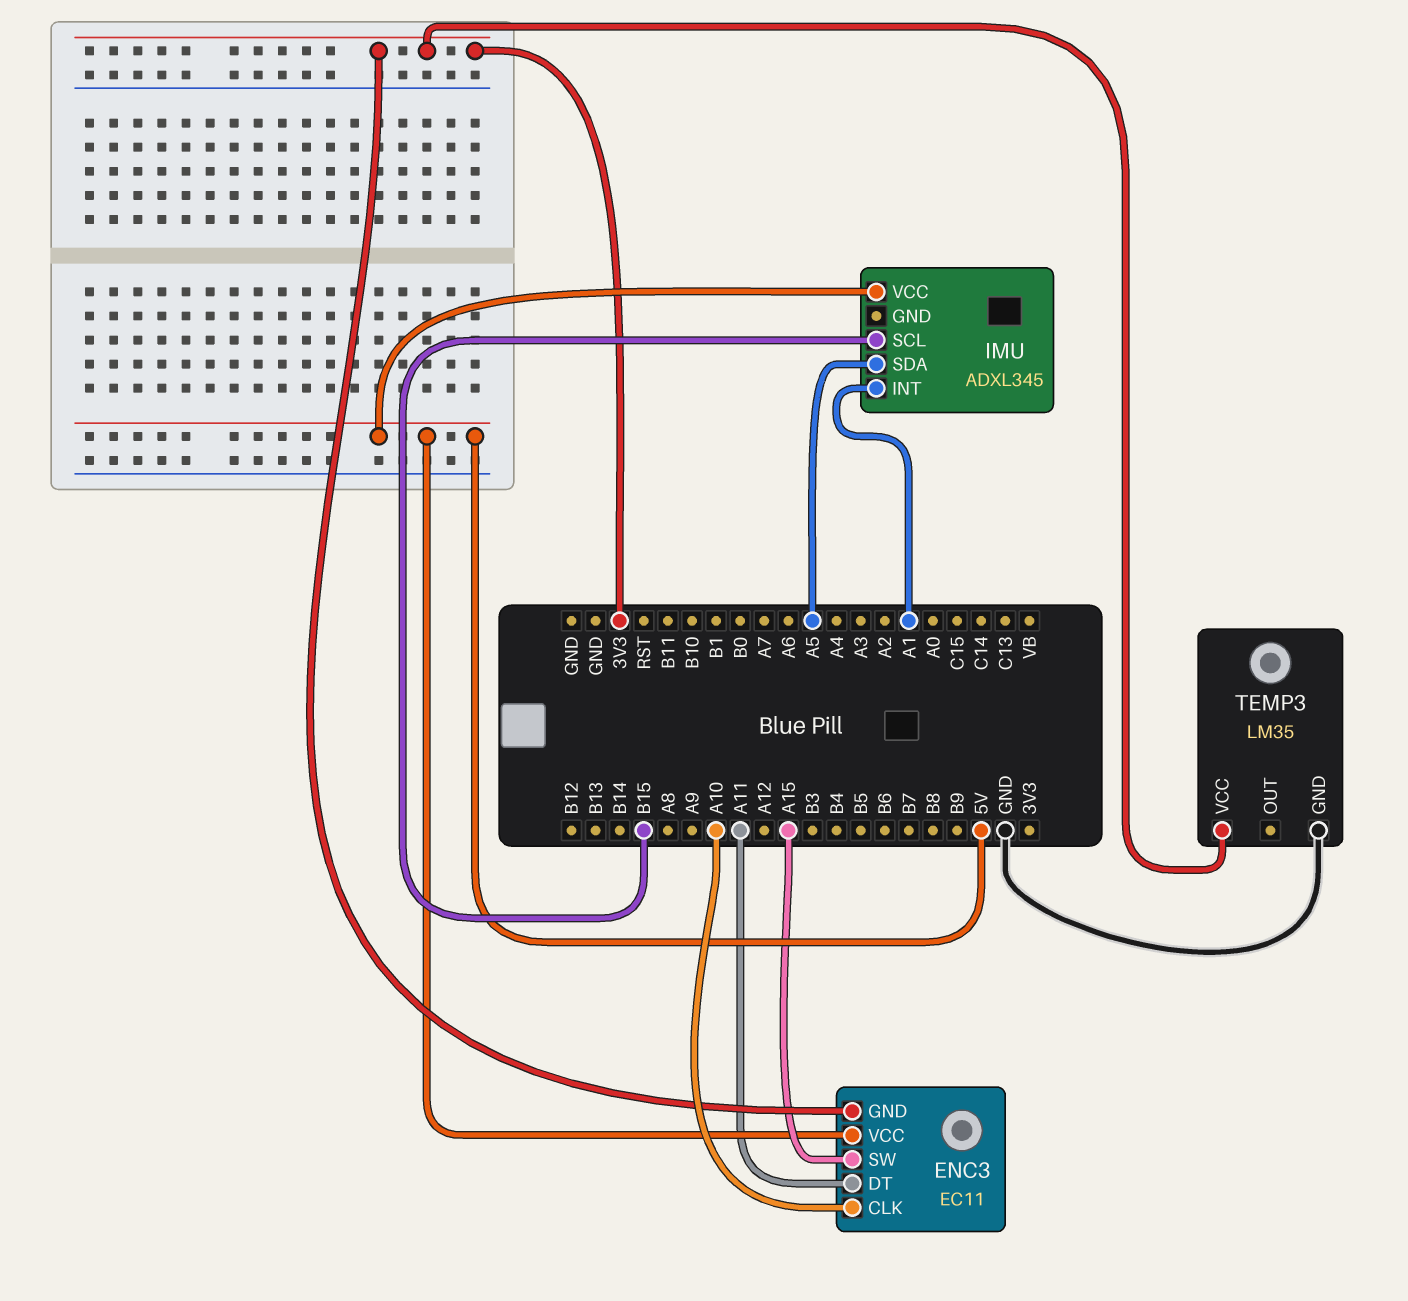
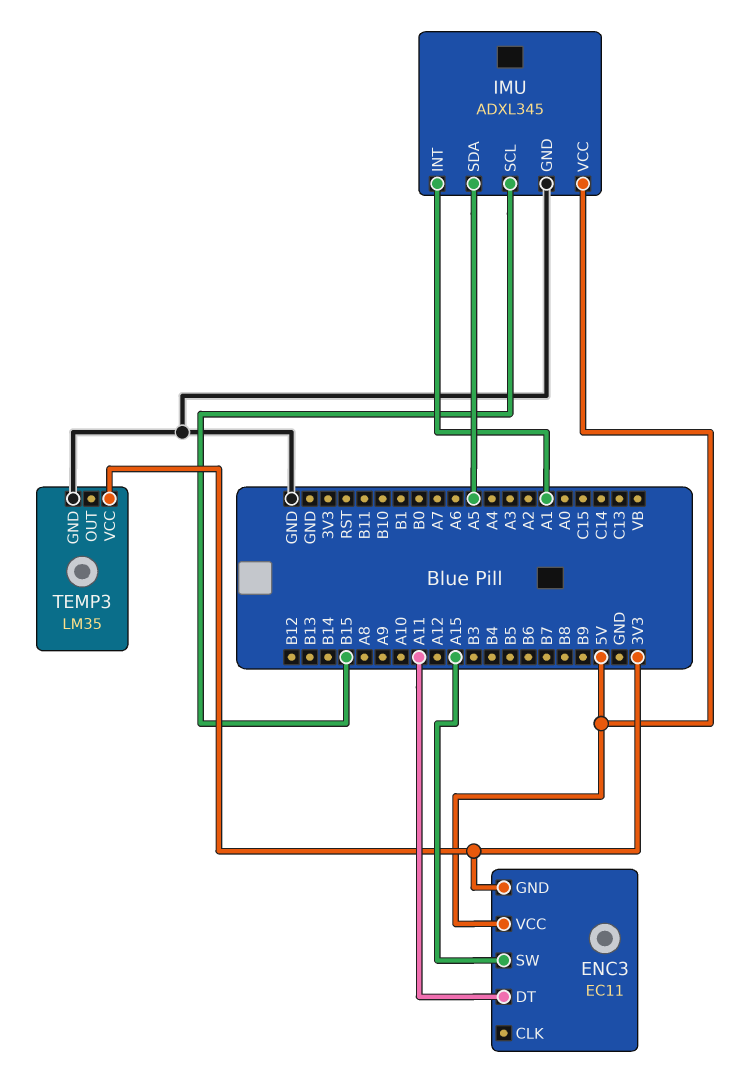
ENC3 pin CLK: A10 -> none
IMU pin GND: none -> GND

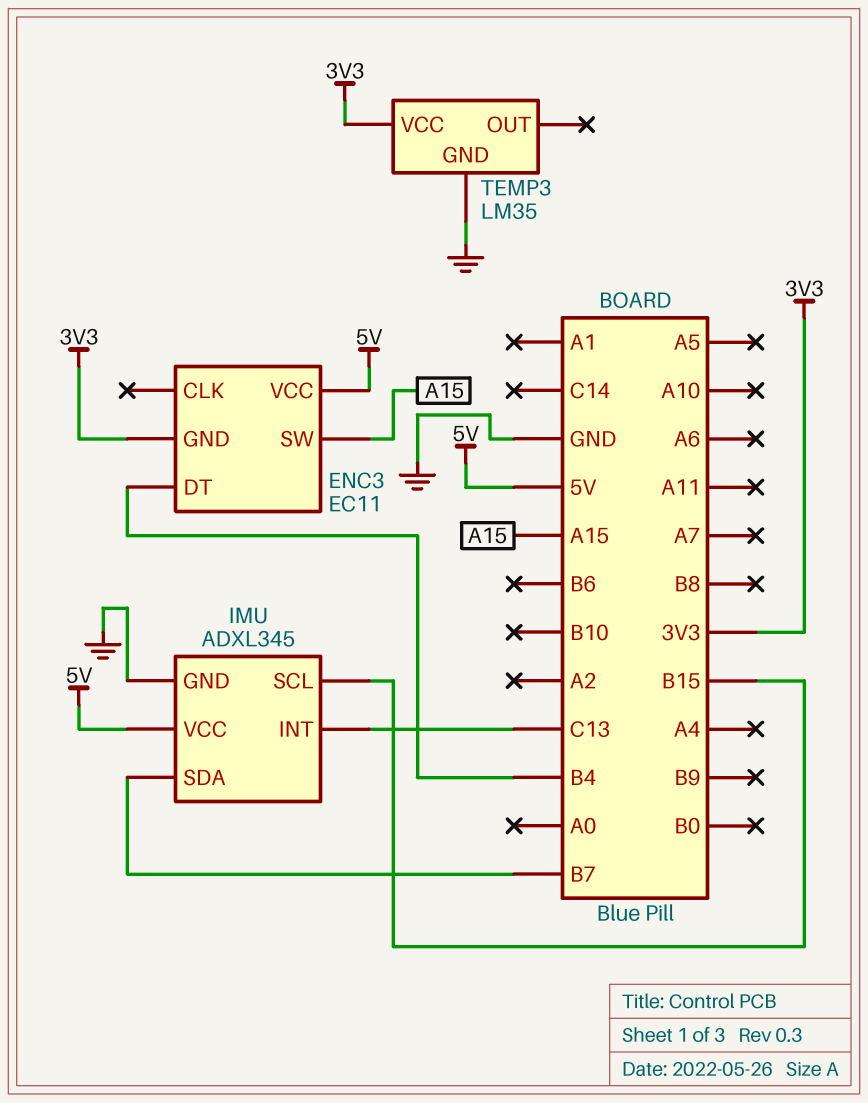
ENC3 pin DT: A11 -> B4
IMU pin INT: A1 -> C13
IMU pin SDA: A5 -> B7

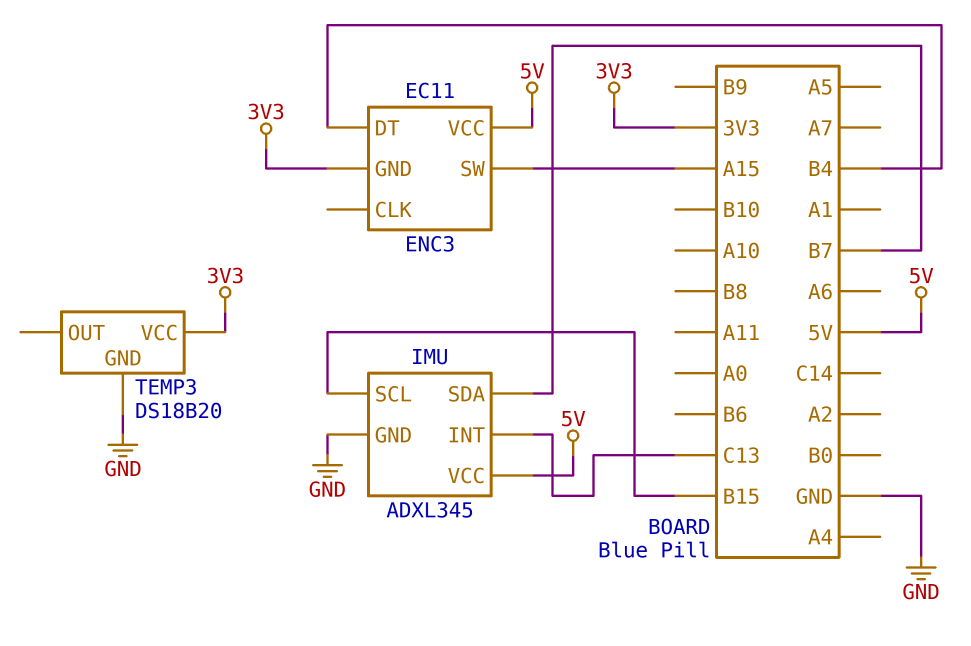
TEMP3: LM35 -> DS18B20

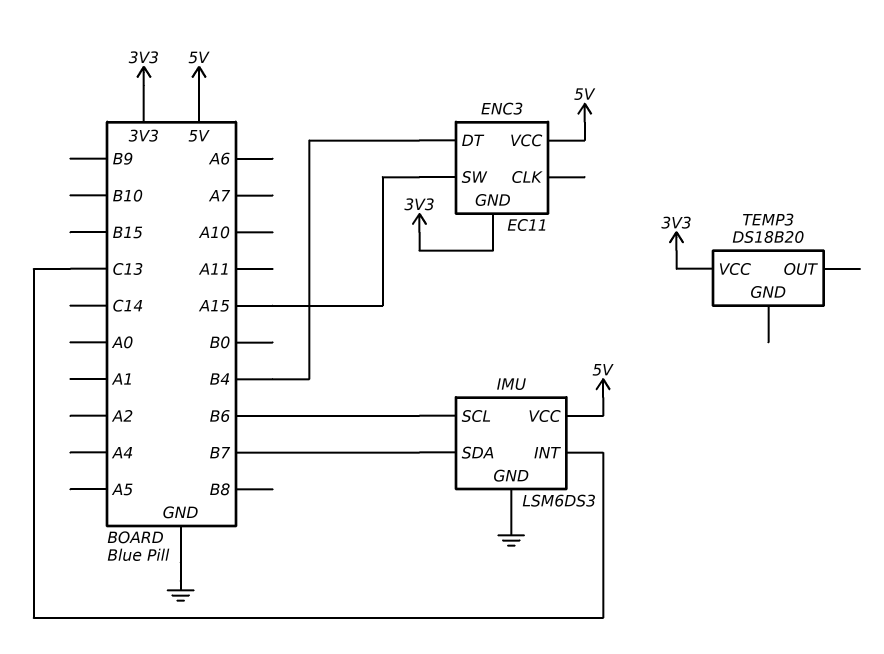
IMU: ADXL345 -> LSM6DS3
IMU pin SCL: B15 -> B6
TEMP3 pin GND: GND -> none

